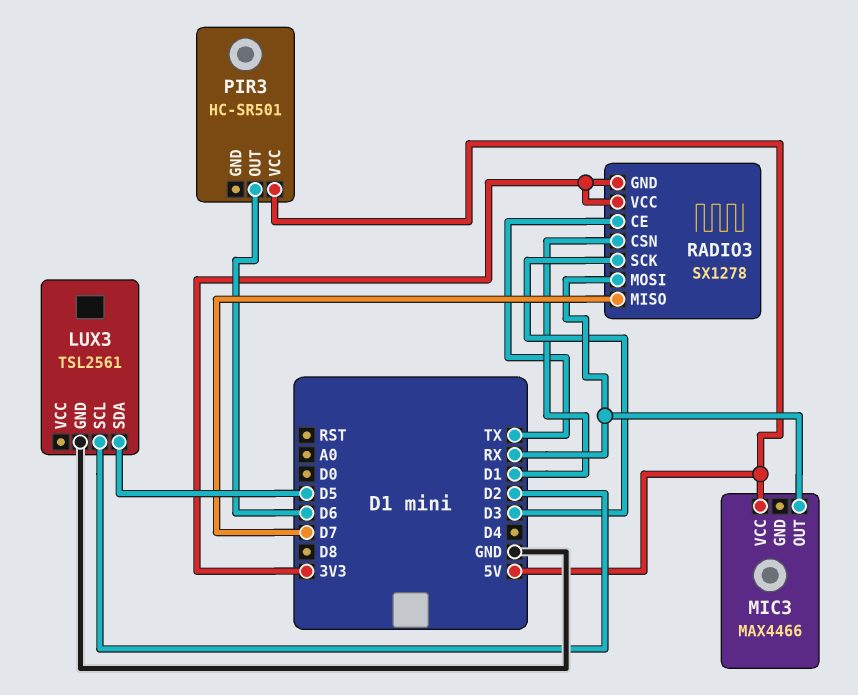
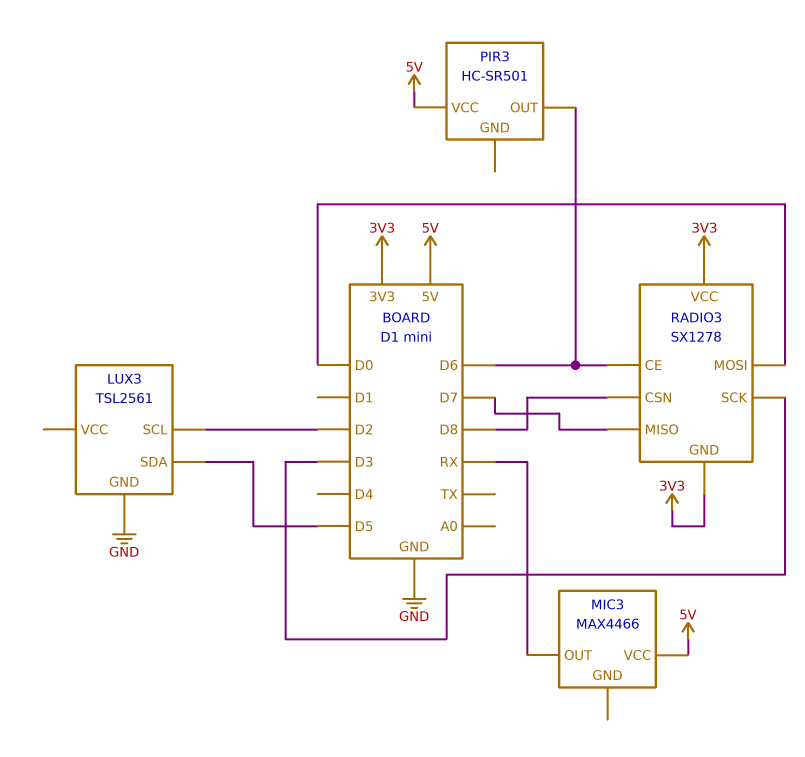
RADIO3 pin CE: TX -> D6
RADIO3 pin CSN: D1 -> D8
RADIO3 pin MOSI: RX -> D0

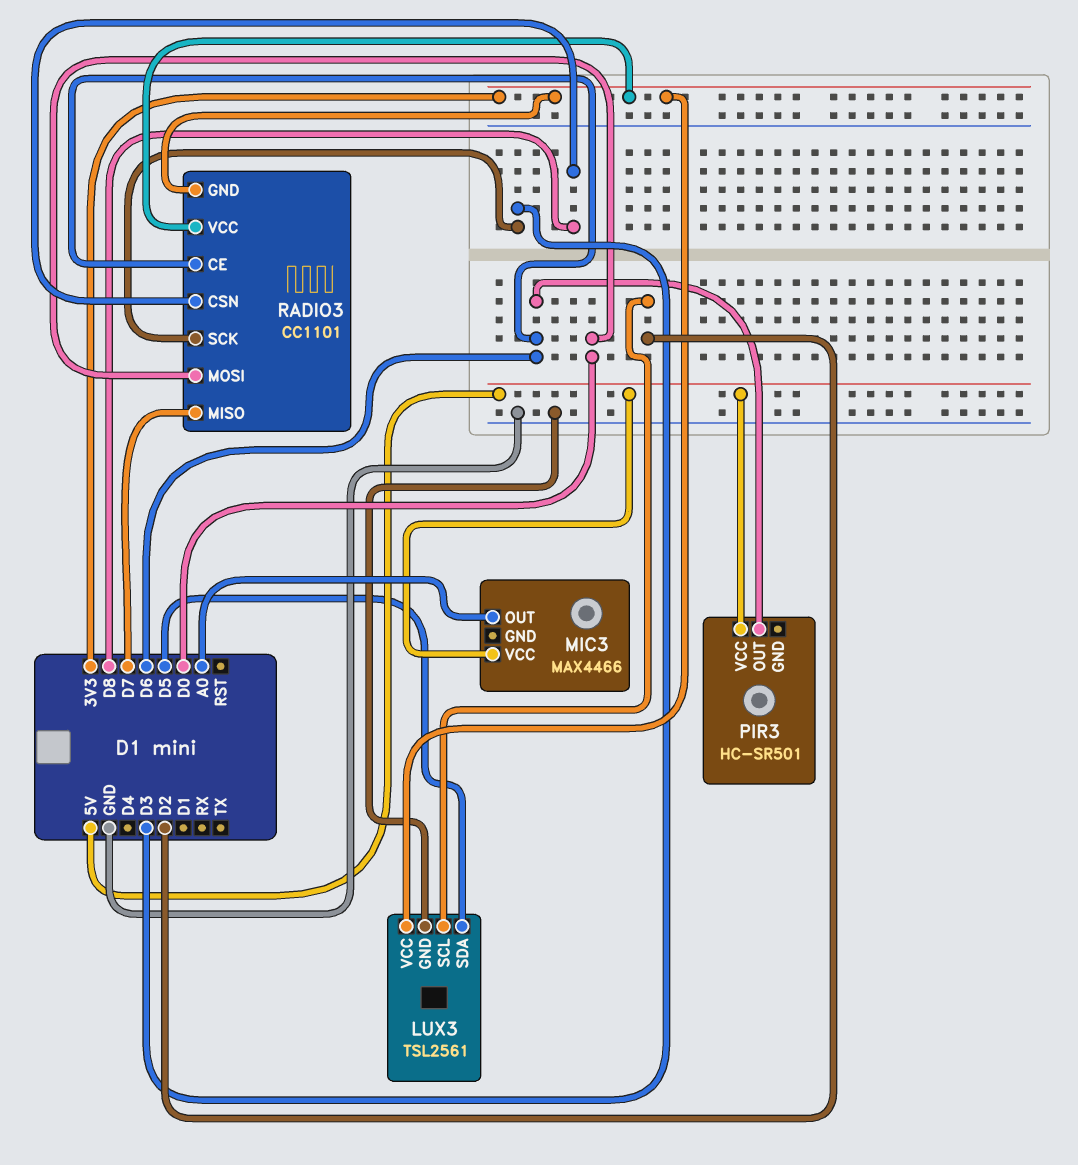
LUX3 pin VCC: none -> 3V3
MIC3 pin OUT: RX -> A0
RADIO3: SX1278 -> CC1101

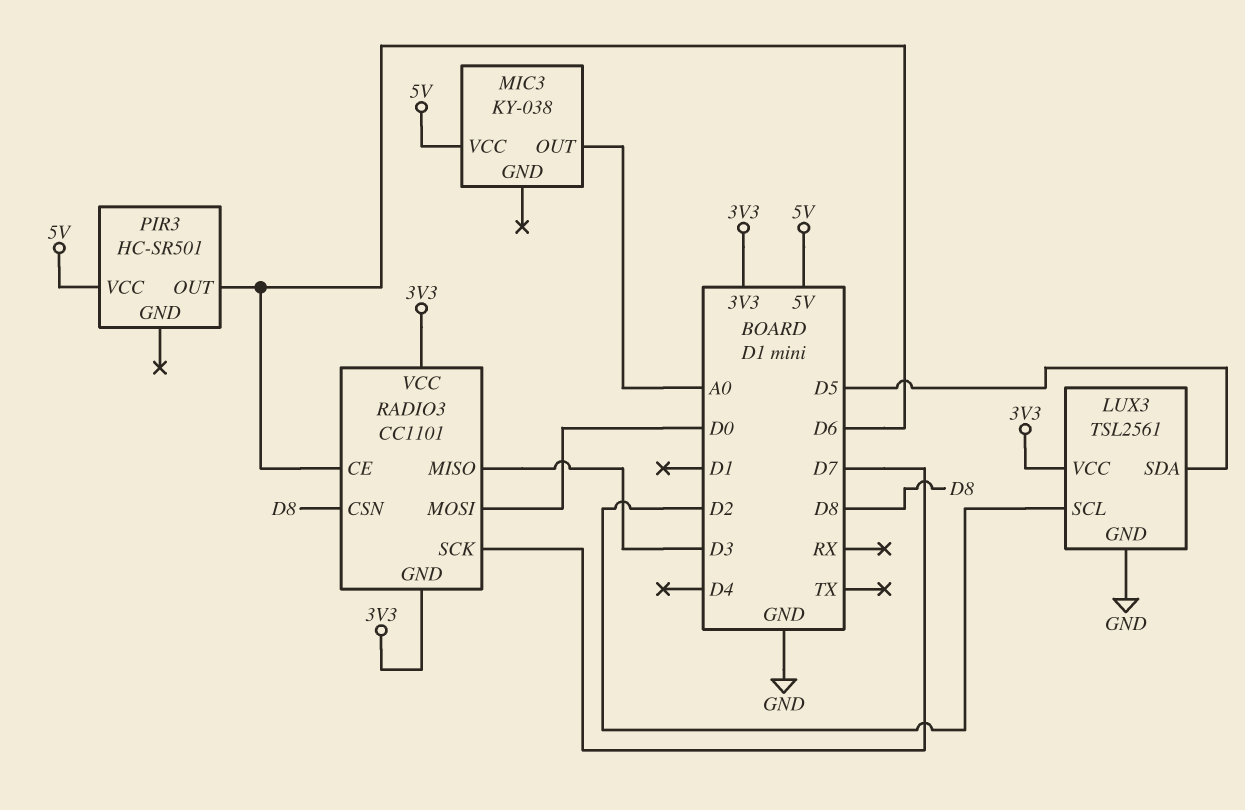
MIC3: MAX4466 -> KY-038
RADIO3 pin MISO: D7 -> D3
RADIO3 pin SCK: D3 -> D7

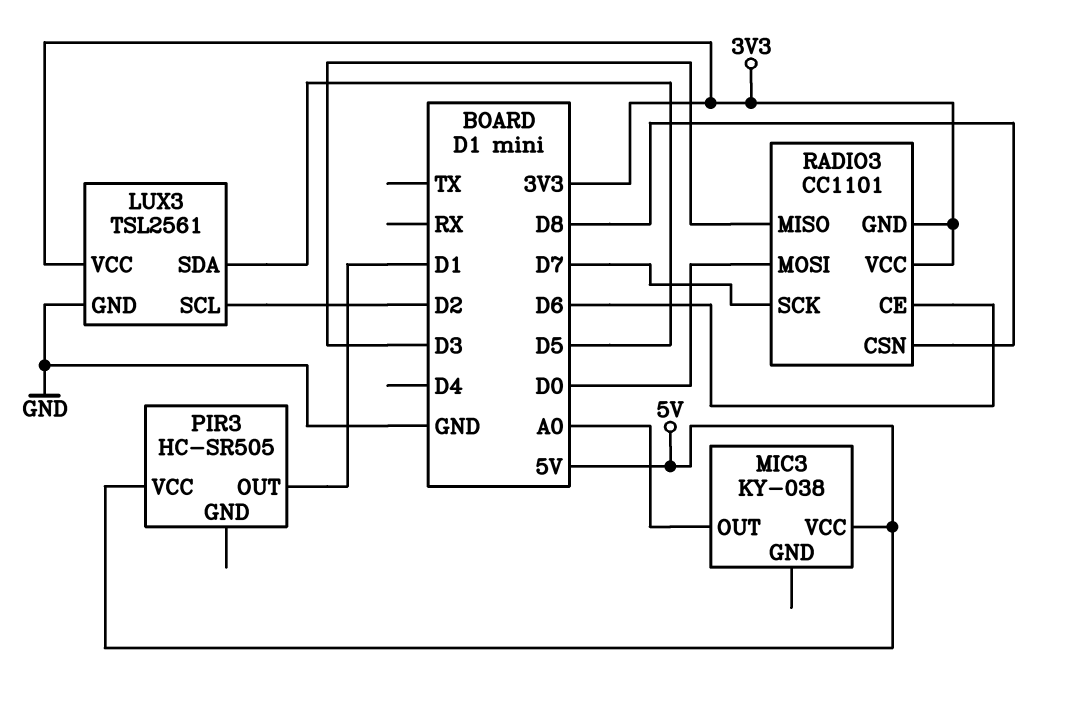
PIR3: HC-SR501 -> HC-SR505
PIR3 pin OUT: D6 -> D1

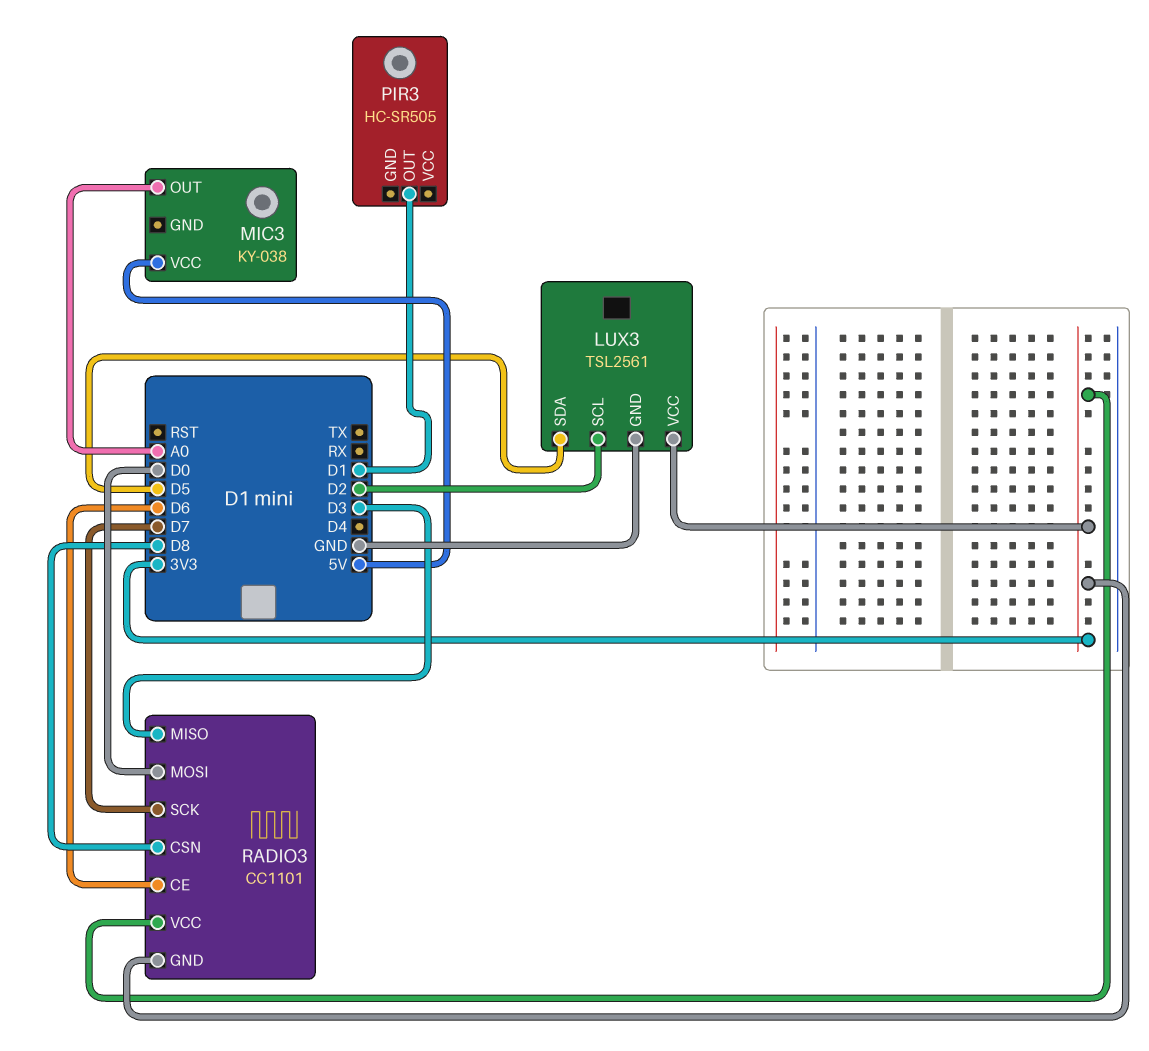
PIR3 pin VCC: 5V -> none

